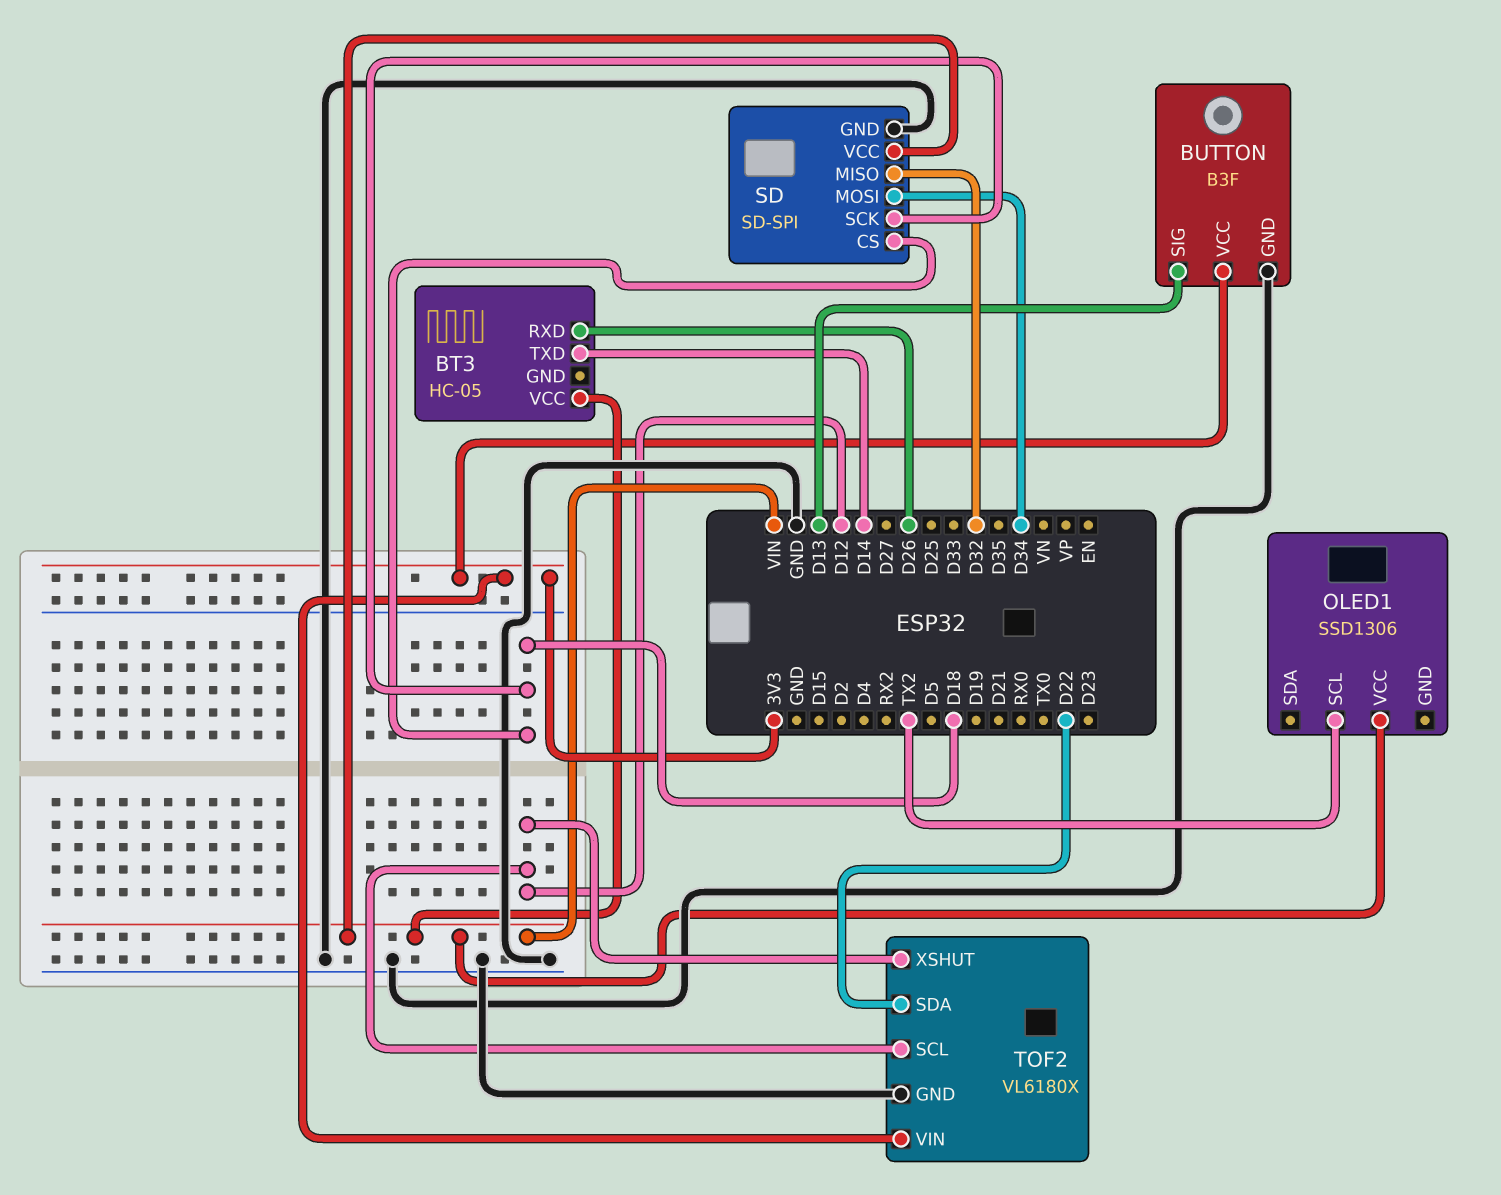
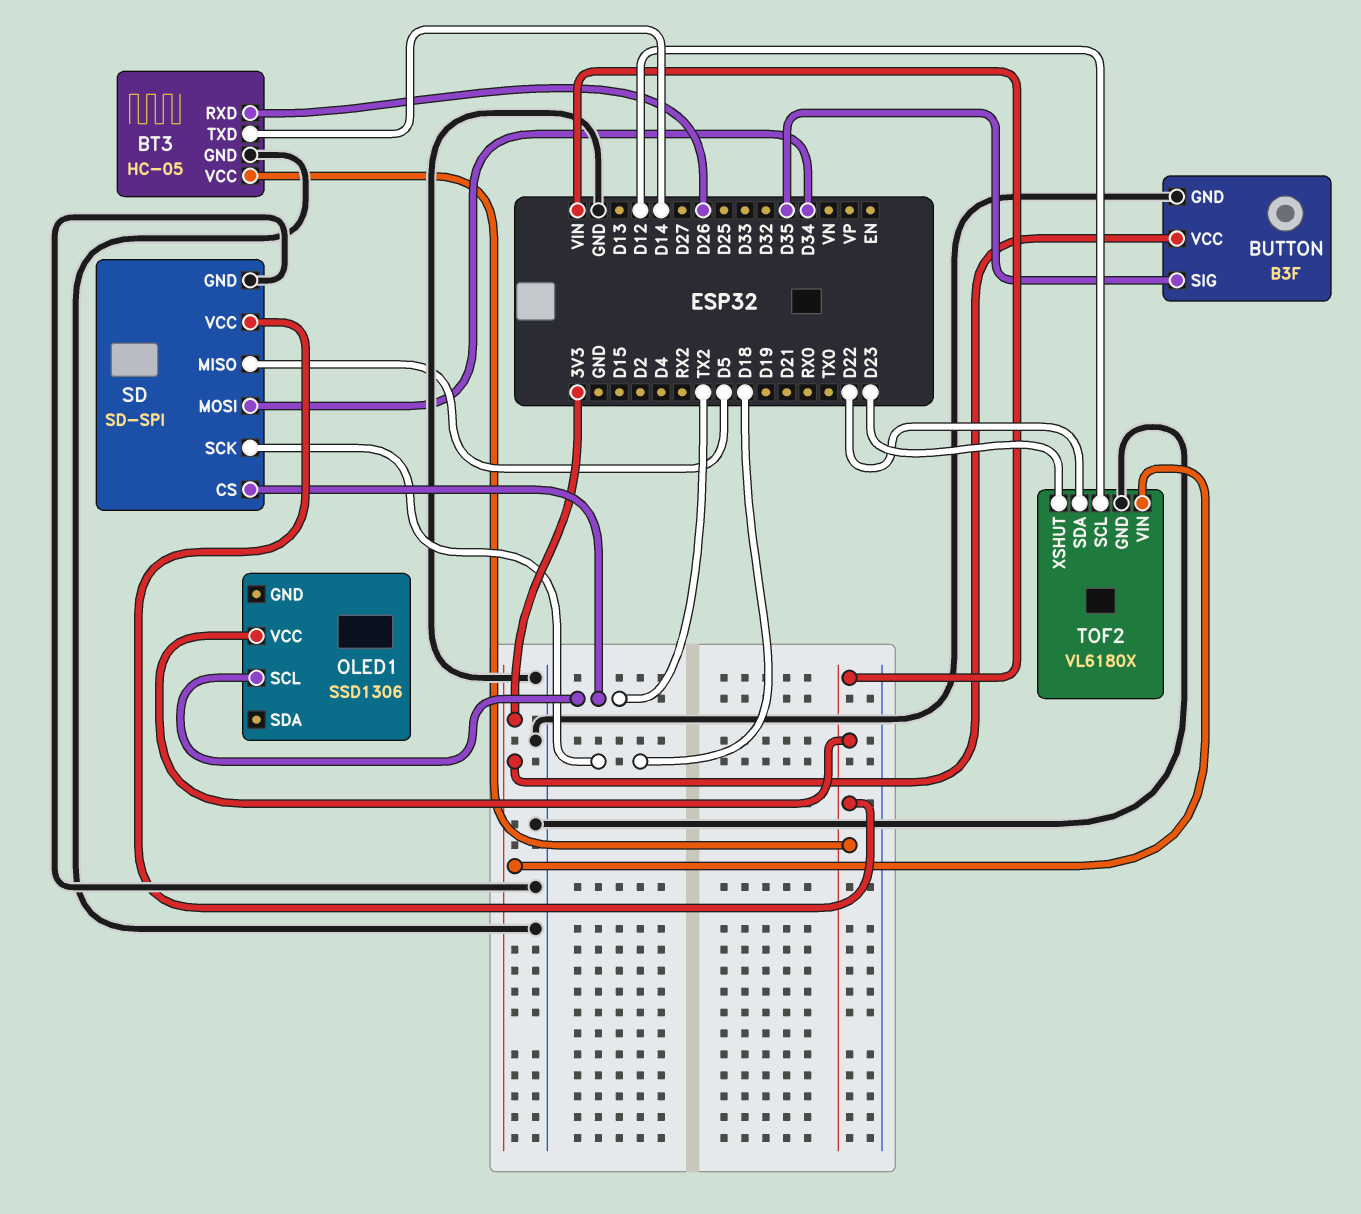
BT3 pin GND: none -> GND
BUTTON pin SIG: D13 -> D35
SD pin CS: D18 -> TX2
SD pin MISO: D32 -> D5
TOF2 pin XSHUT: D12 -> D23

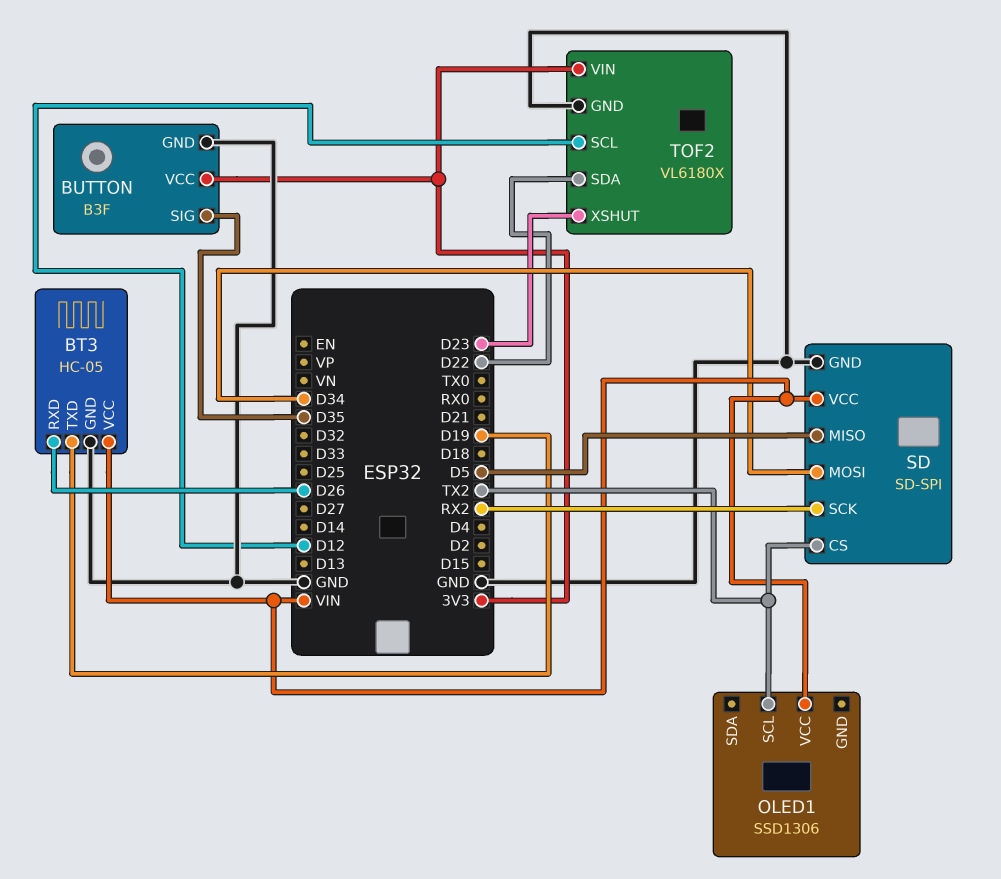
BT3 pin TXD: D14 -> D19
SD pin SCK: D18 -> RX2

